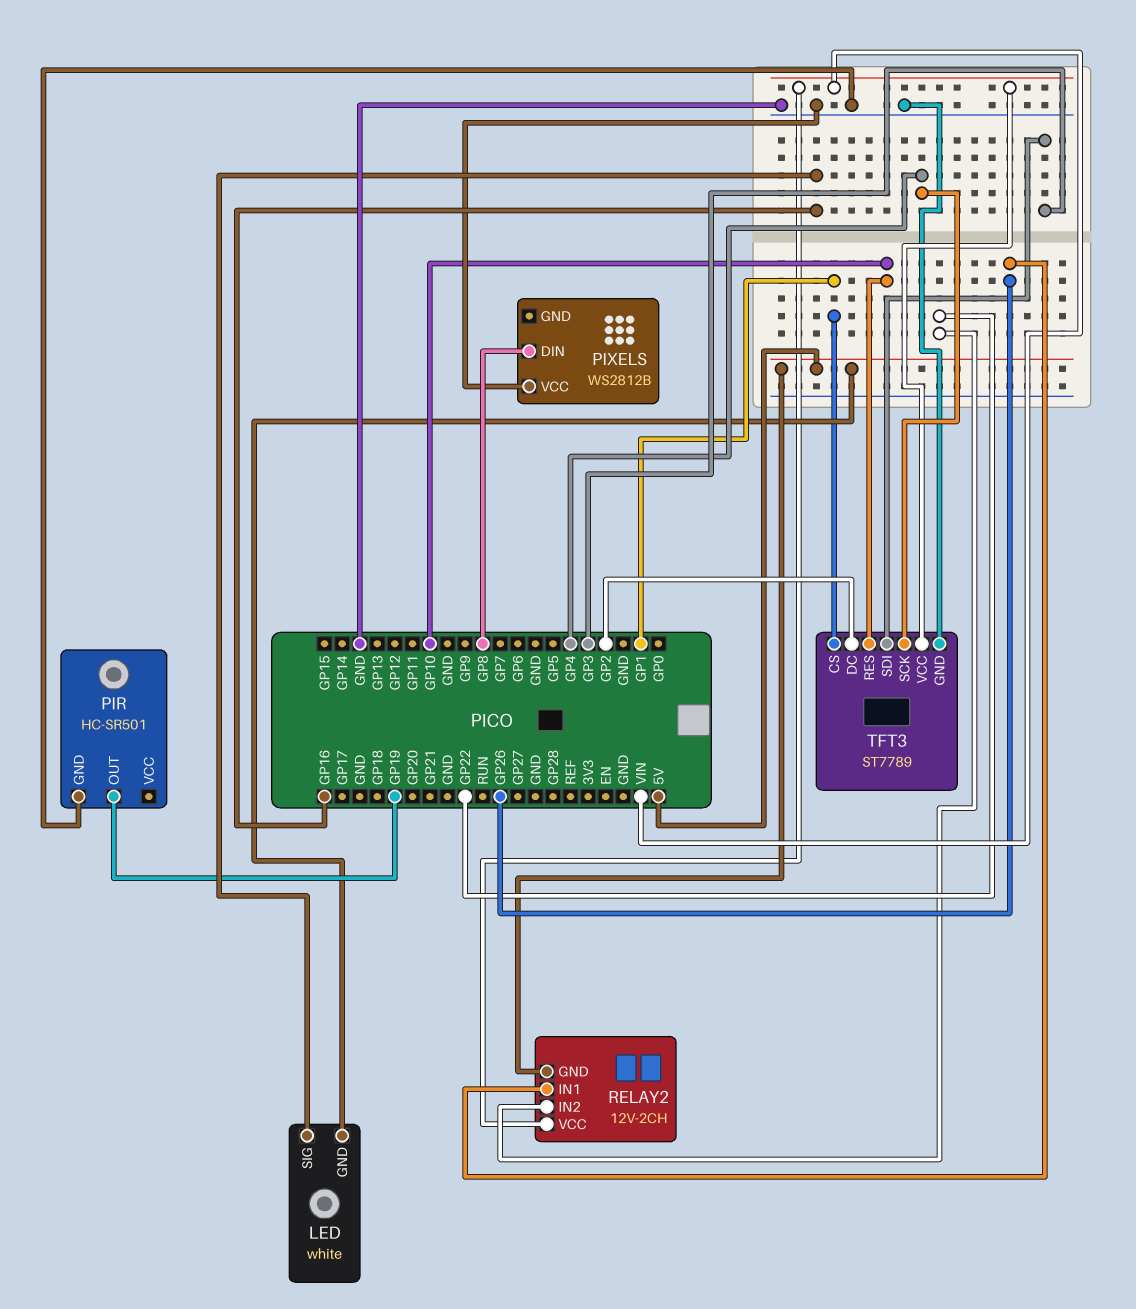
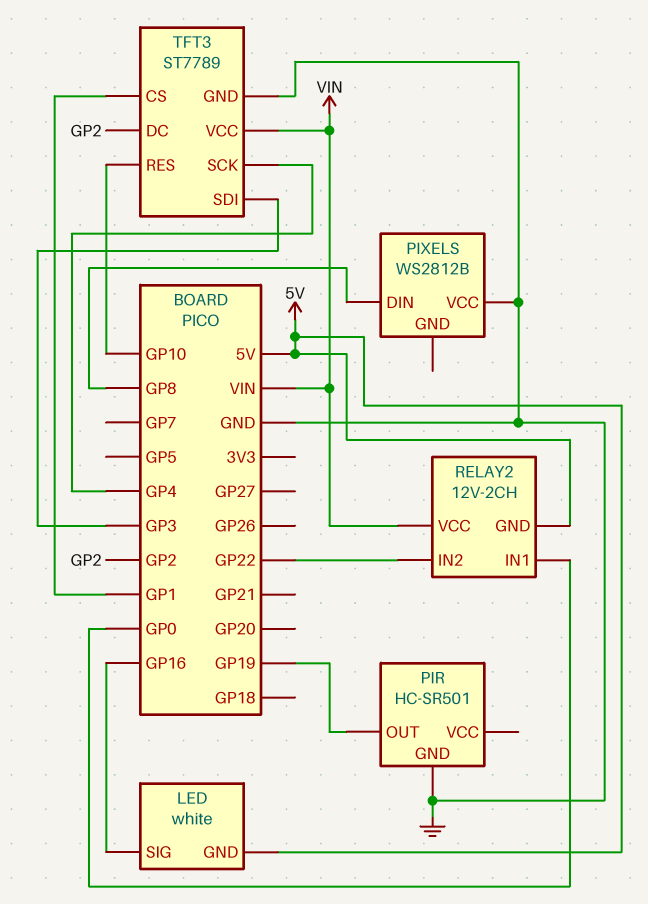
RELAY2 pin IN1: GP26 -> GP0

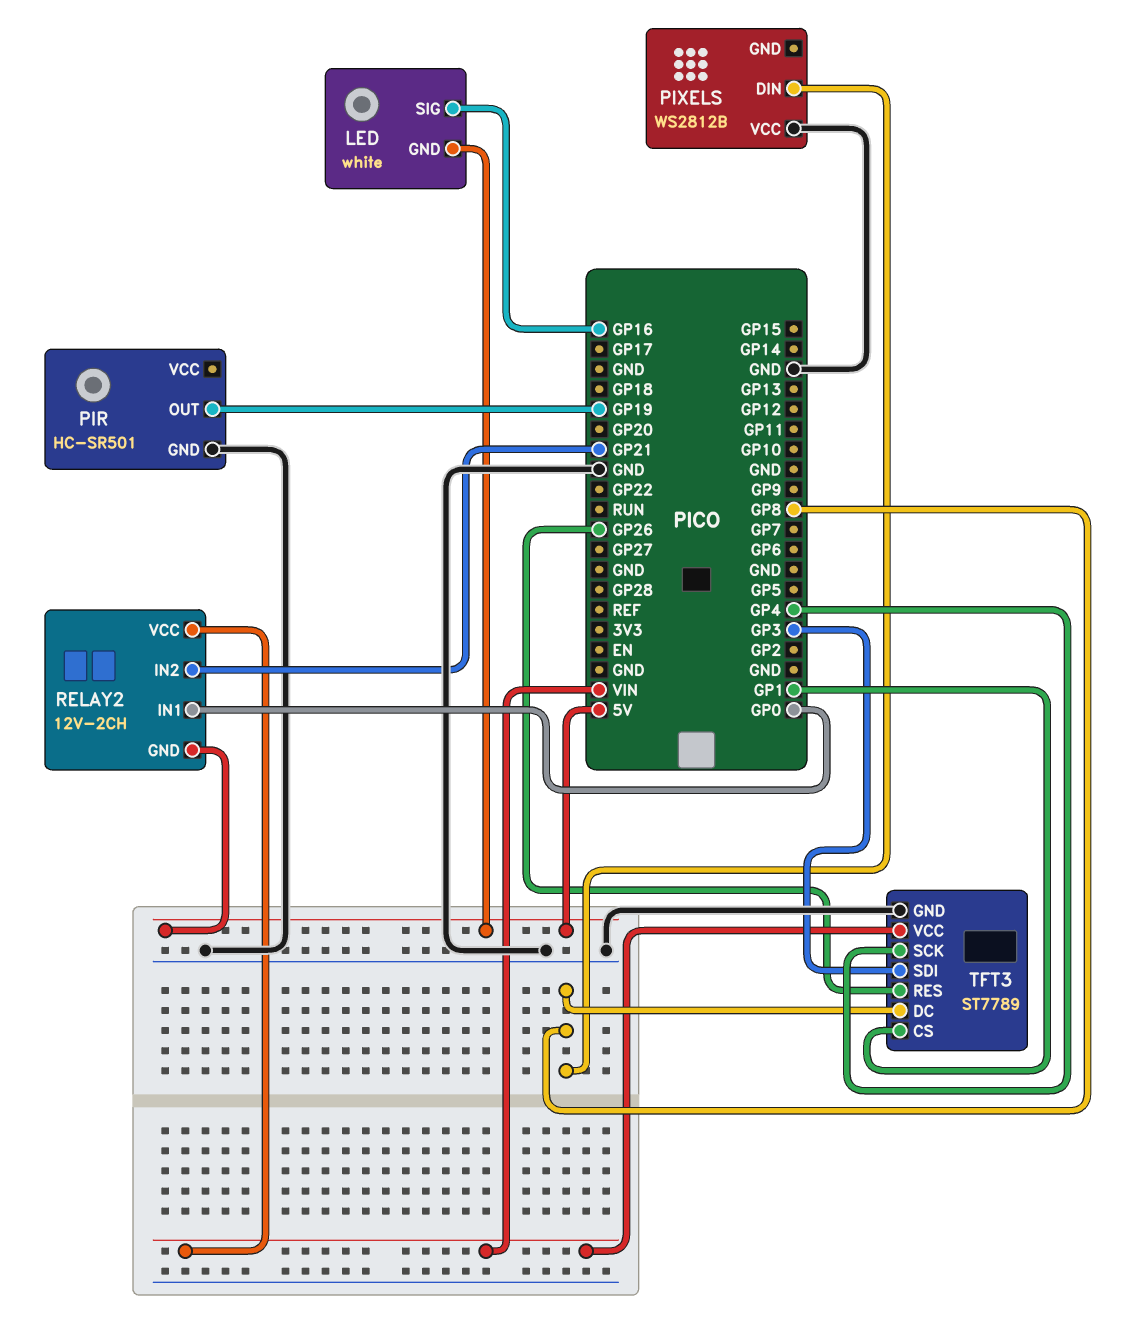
RELAY2 pin IN2: GP22 -> GP21
TFT3 pin DC: GP2 -> GP8
TFT3 pin RES: GP10 -> GP26

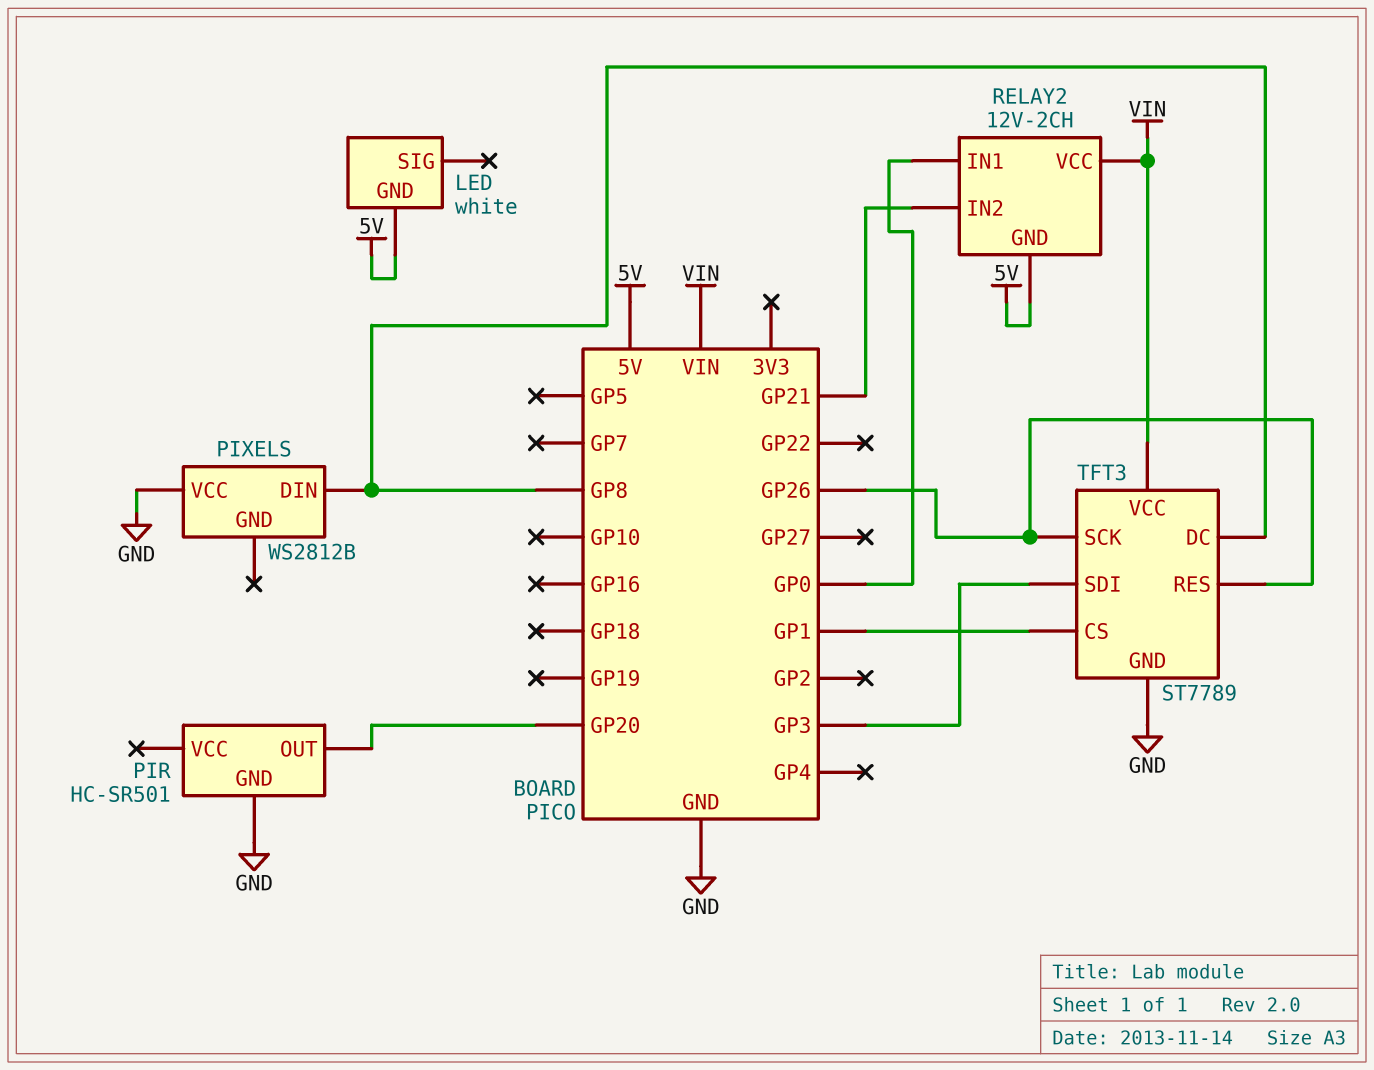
LED pin SIG: GP16 -> none
PIR pin OUT: GP19 -> GP20
TFT3 pin SCK: GP4 -> GP26

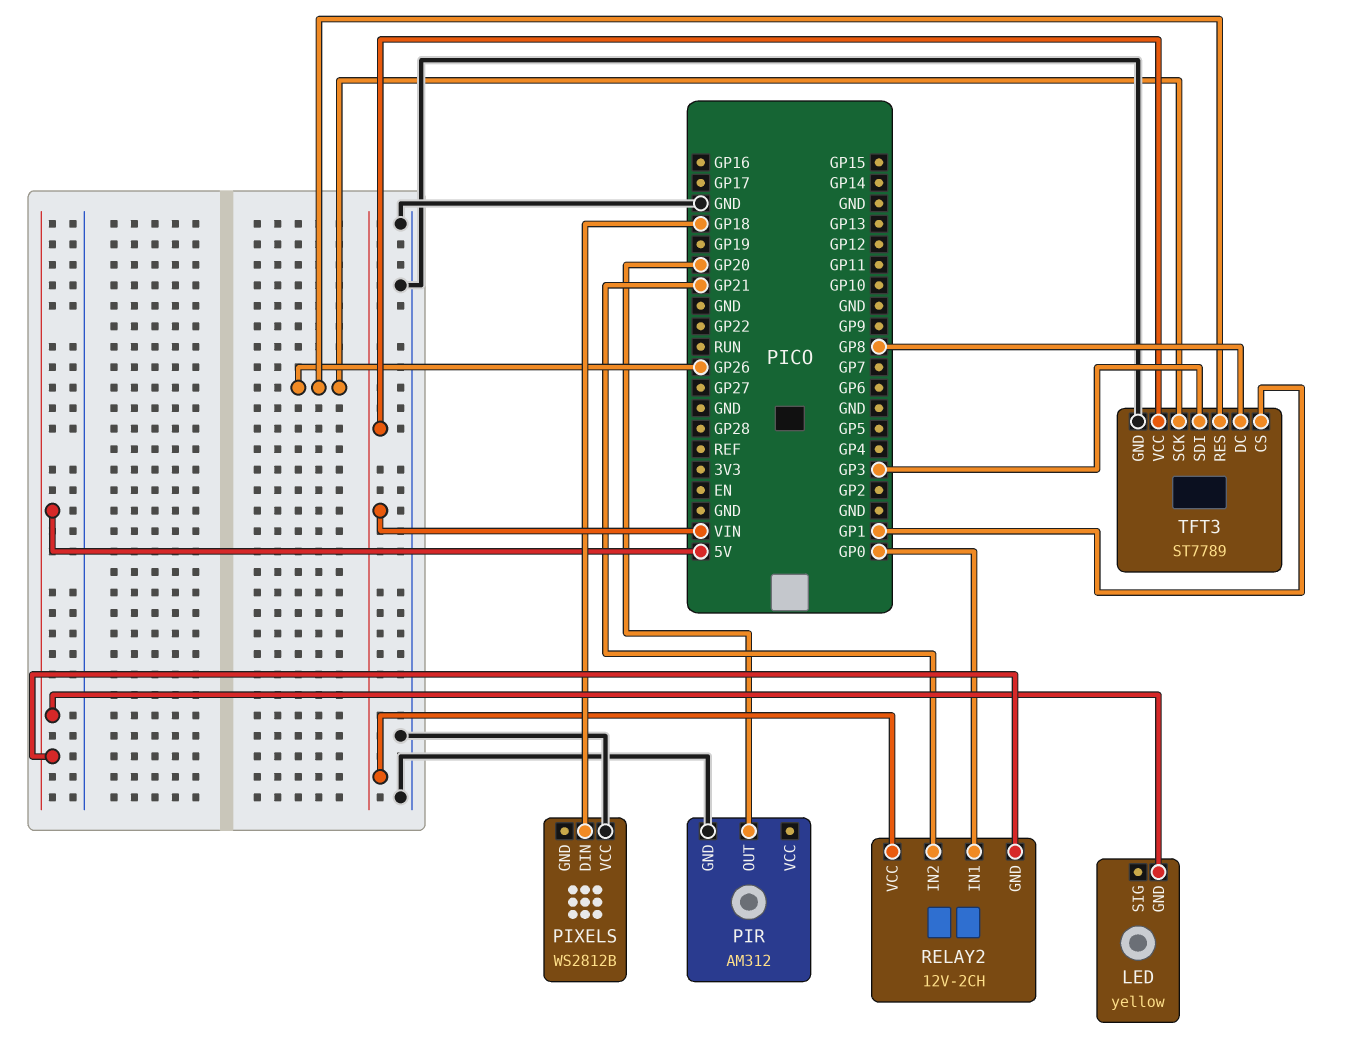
LED: white -> yellow
PIR: HC-SR501 -> AM312
PIXELS pin DIN: GP8 -> GP18

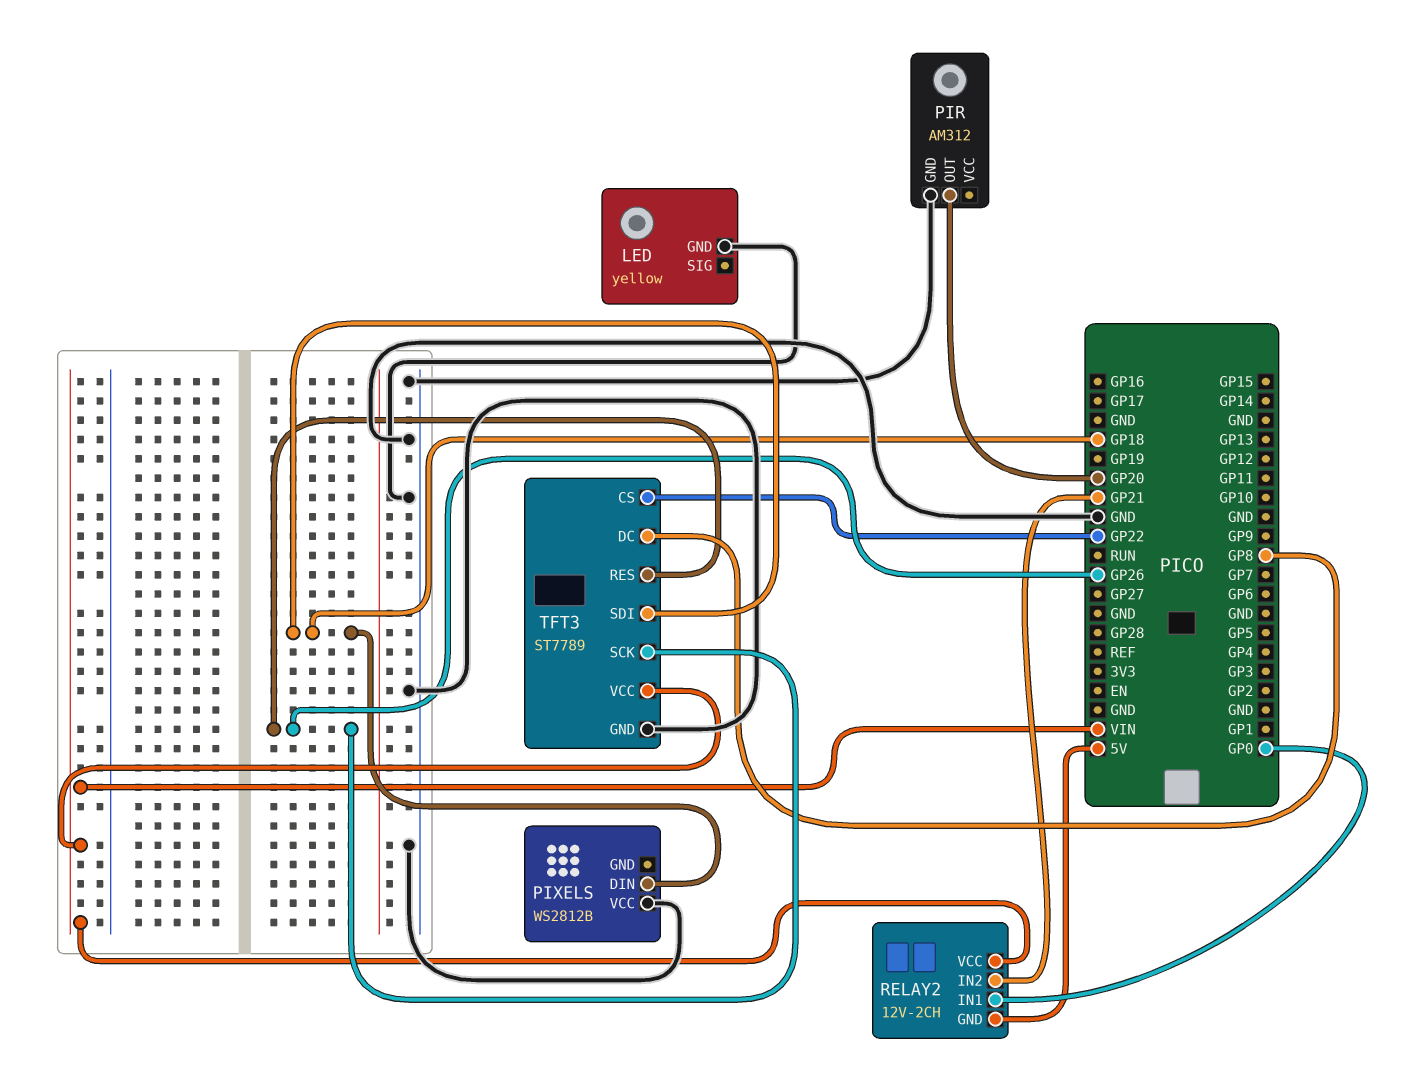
LED pin GND: 5V -> GND
TFT3 pin CS: GP1 -> GP22
TFT3 pin SDI: GP3 -> GP18

